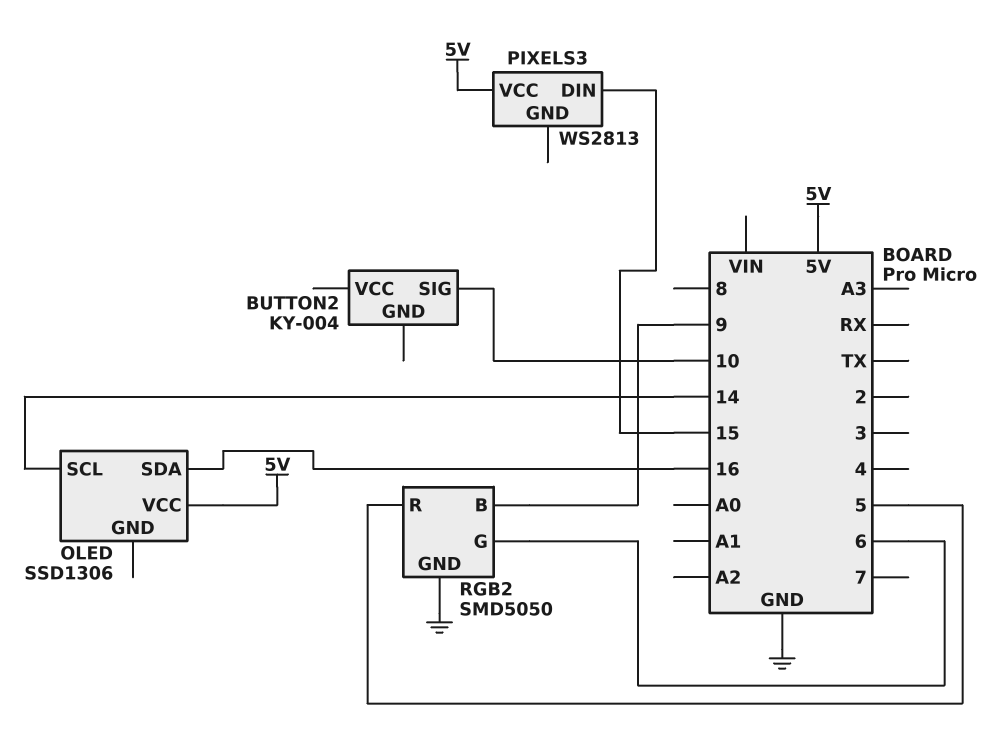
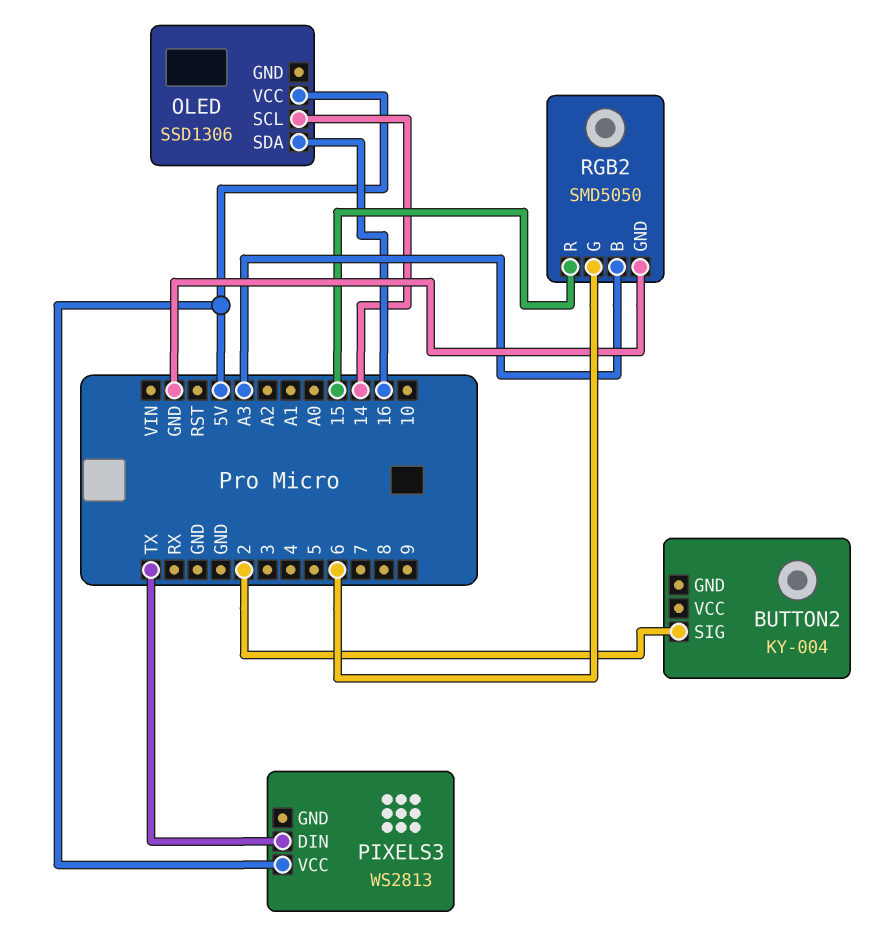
BUTTON2 pin SIG: 10 -> 2
PIXELS3 pin DIN: 15 -> TX
RGB2 pin B: 9 -> A3
RGB2 pin R: 5 -> 15

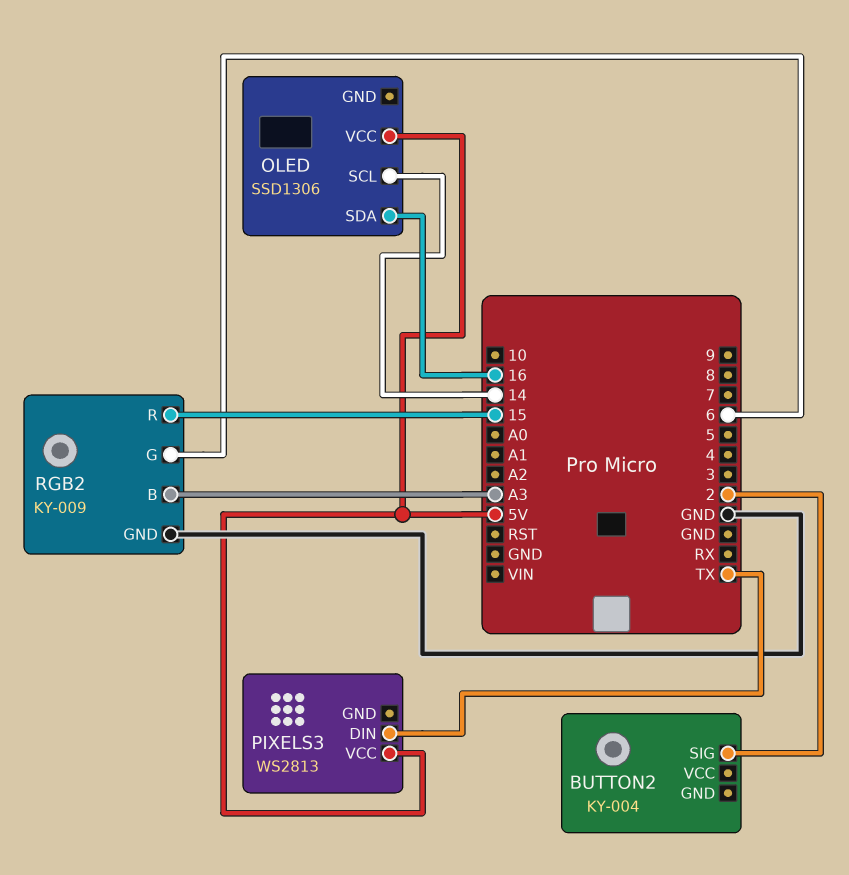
RGB2: SMD5050 -> KY-009

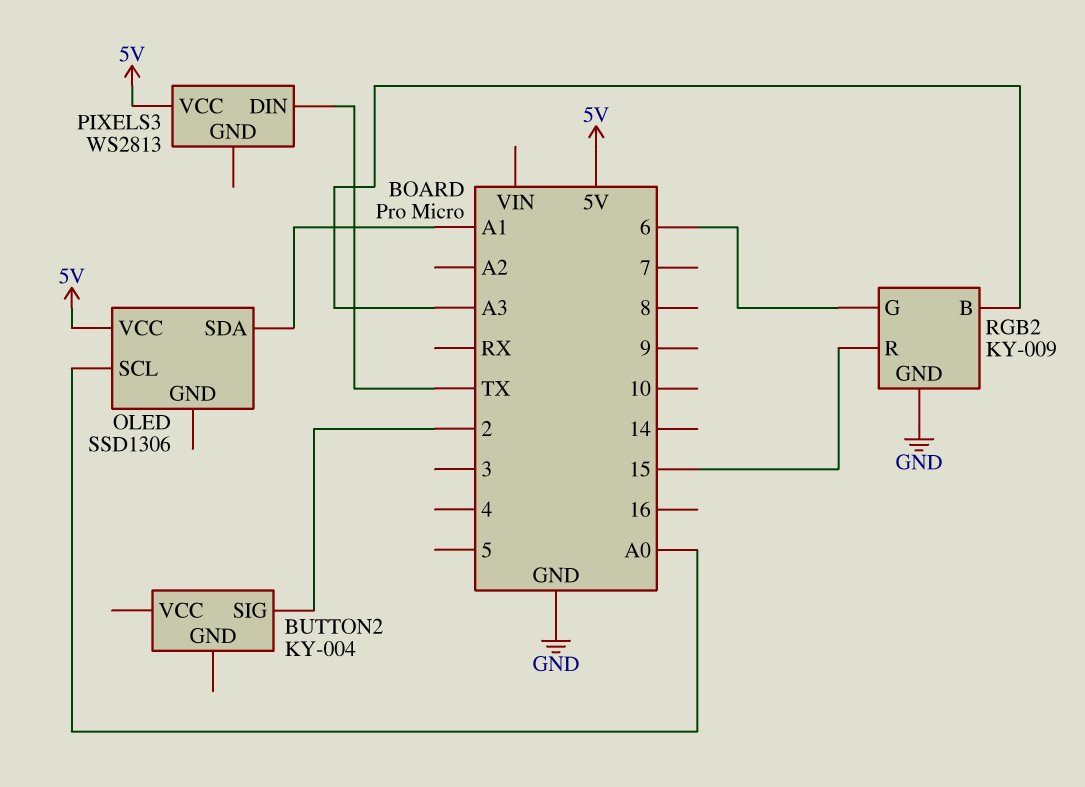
OLED pin SCL: 14 -> A0
OLED pin SDA: 16 -> A1

